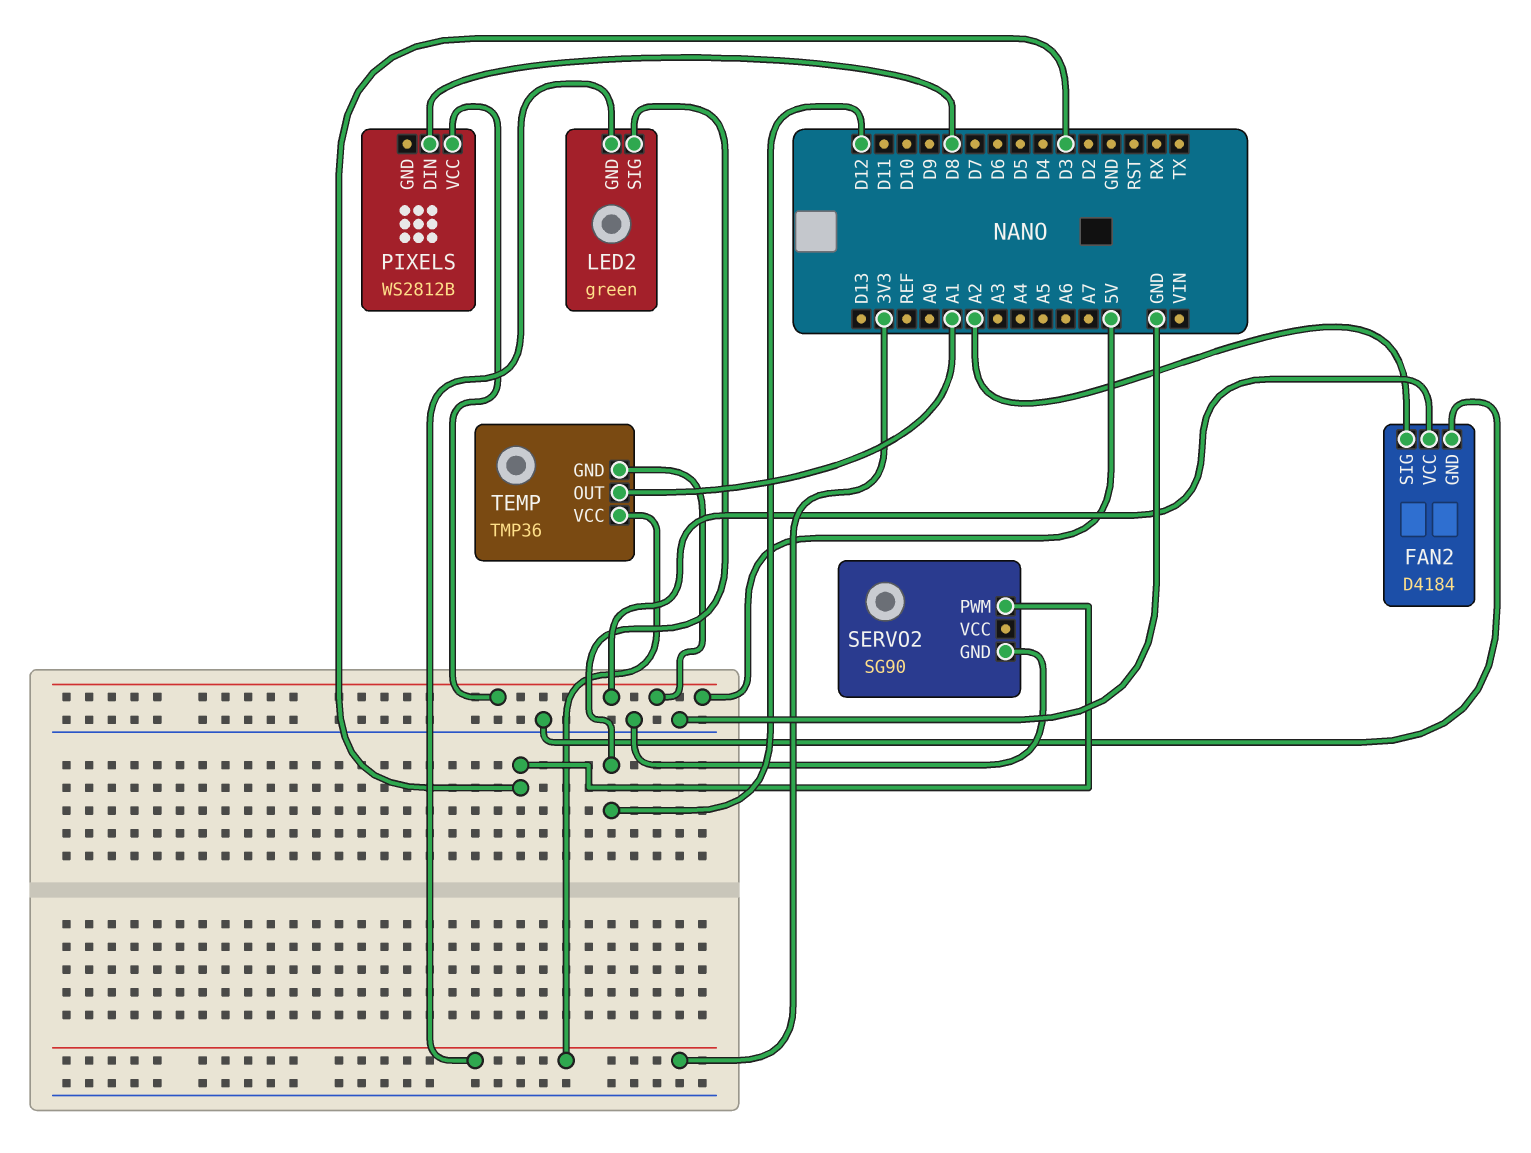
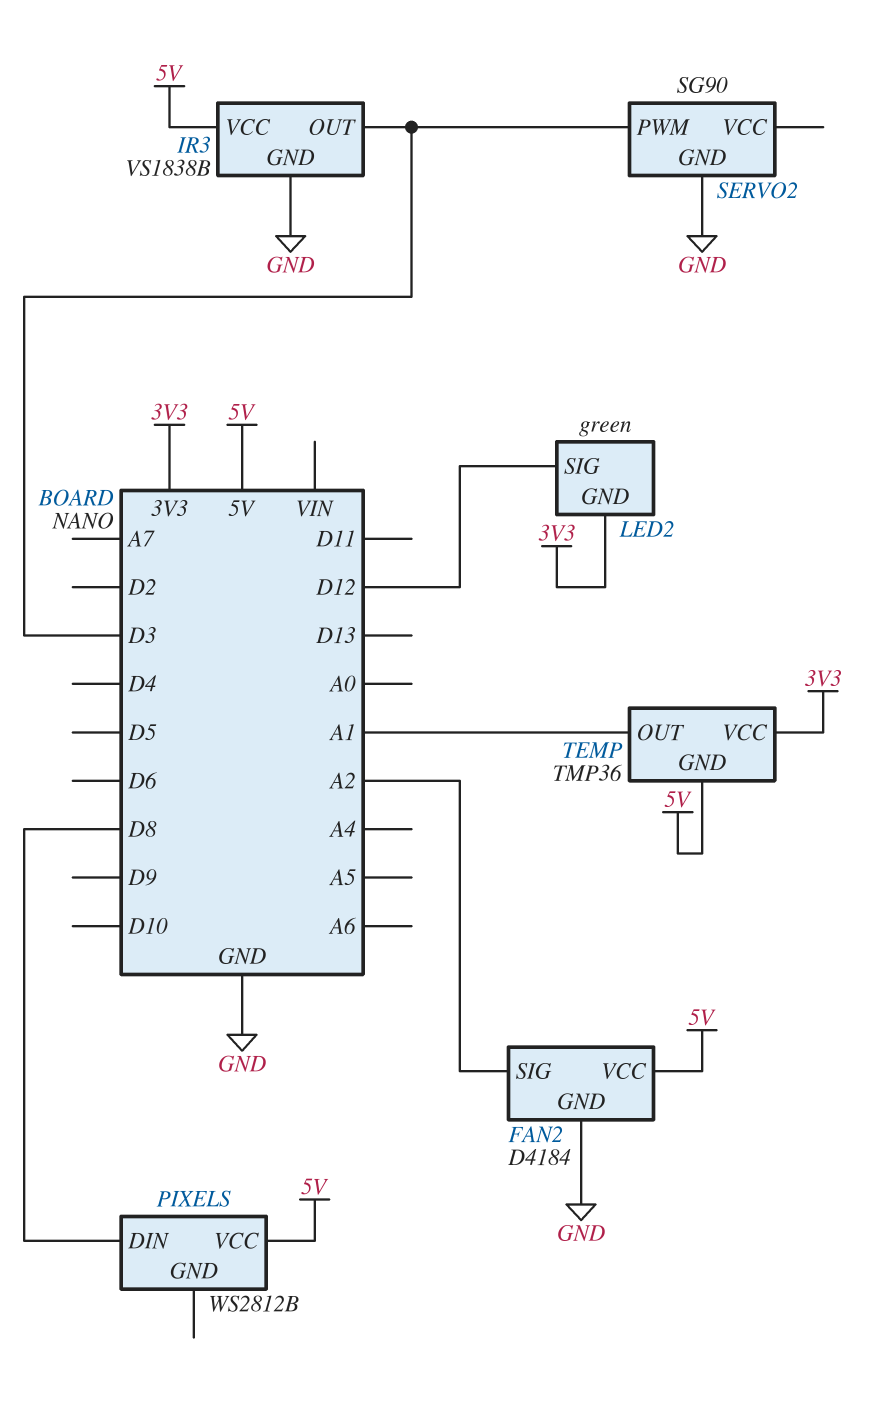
IR3: none -> VS1838B
IR3 pin GND: none -> GND
IR3 pin OUT: none -> D3
IR3 pin VCC: none -> 5V

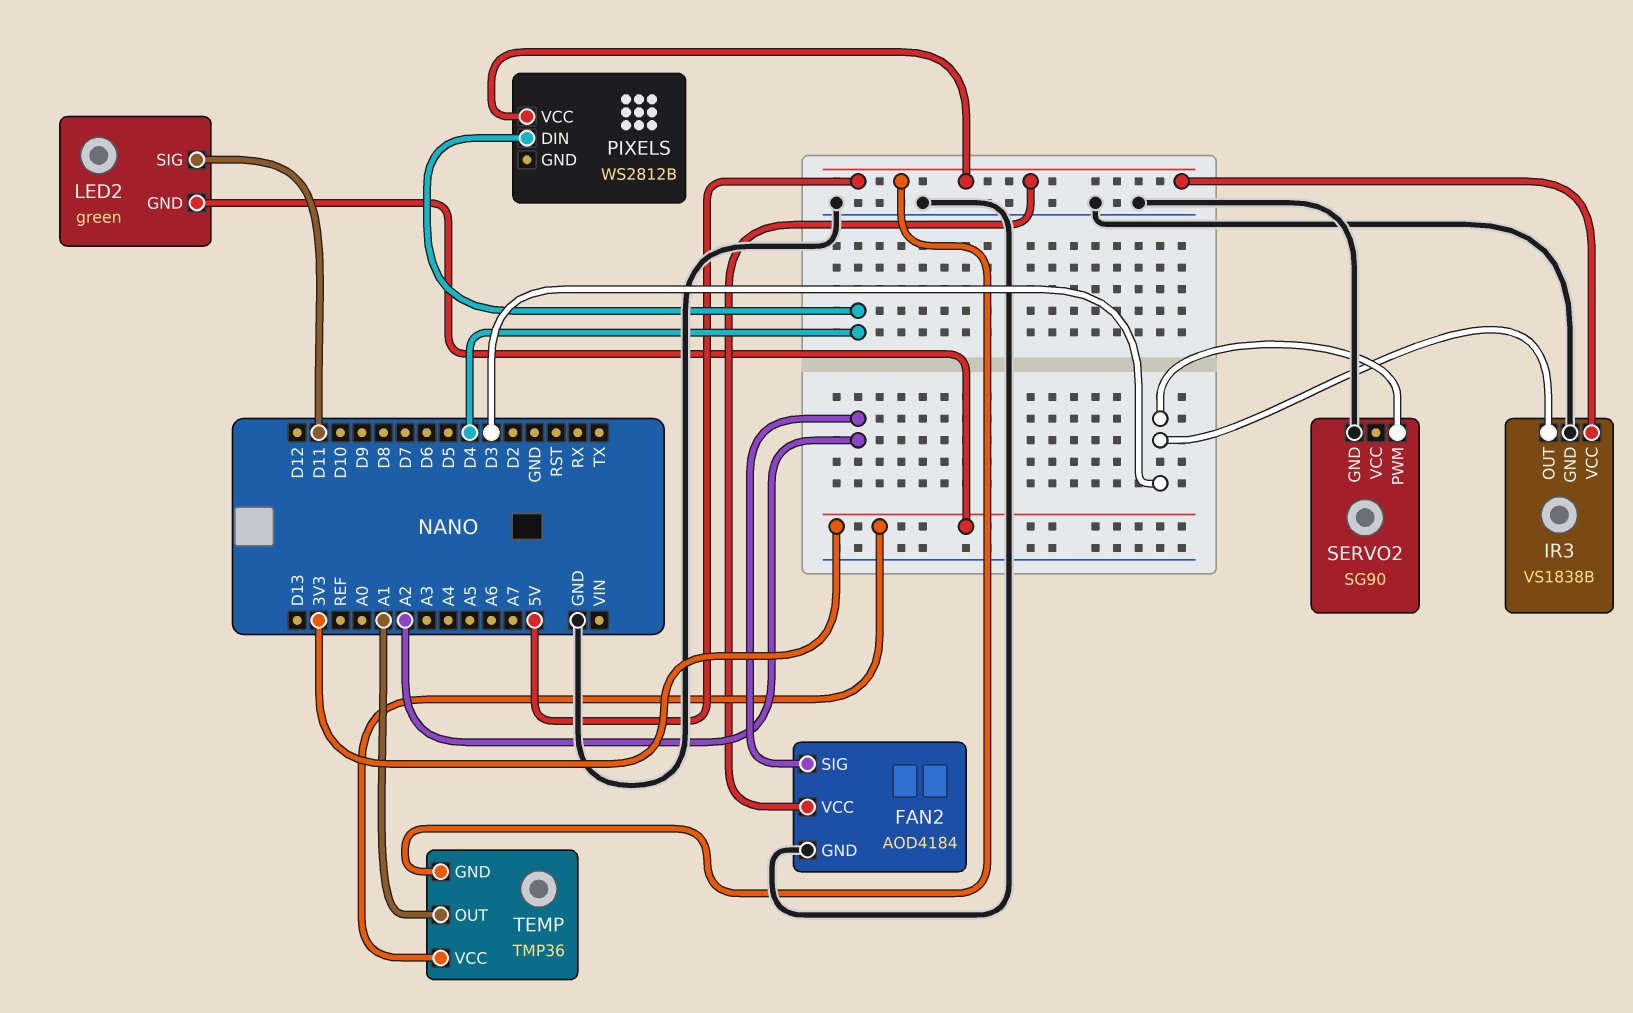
FAN2: D4184 -> AOD4184
LED2 pin SIG: D12 -> D11
PIXELS pin DIN: D8 -> D4

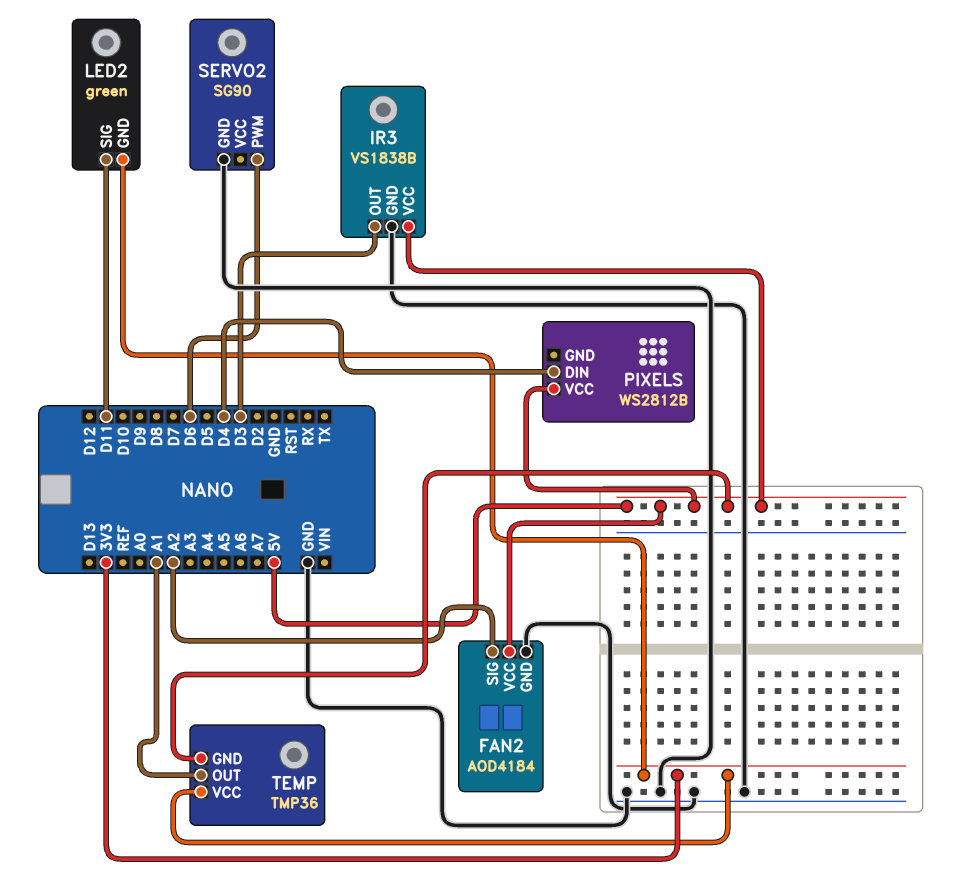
SERVO2 pin PWM: D3 -> D6

